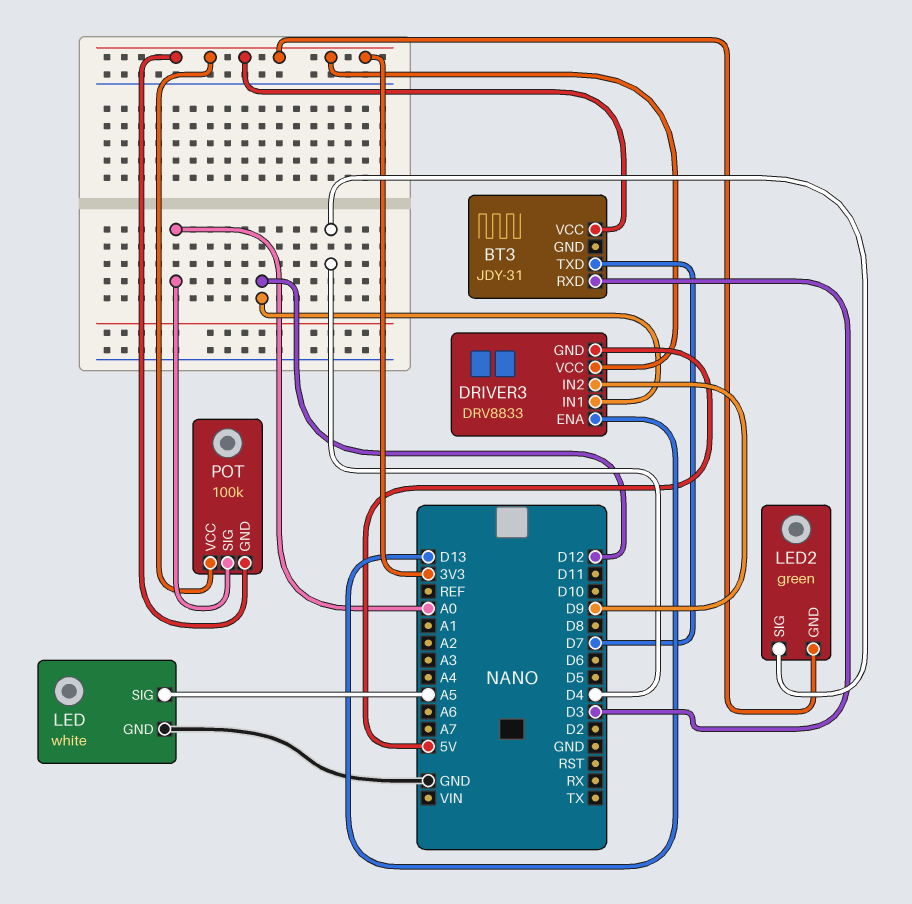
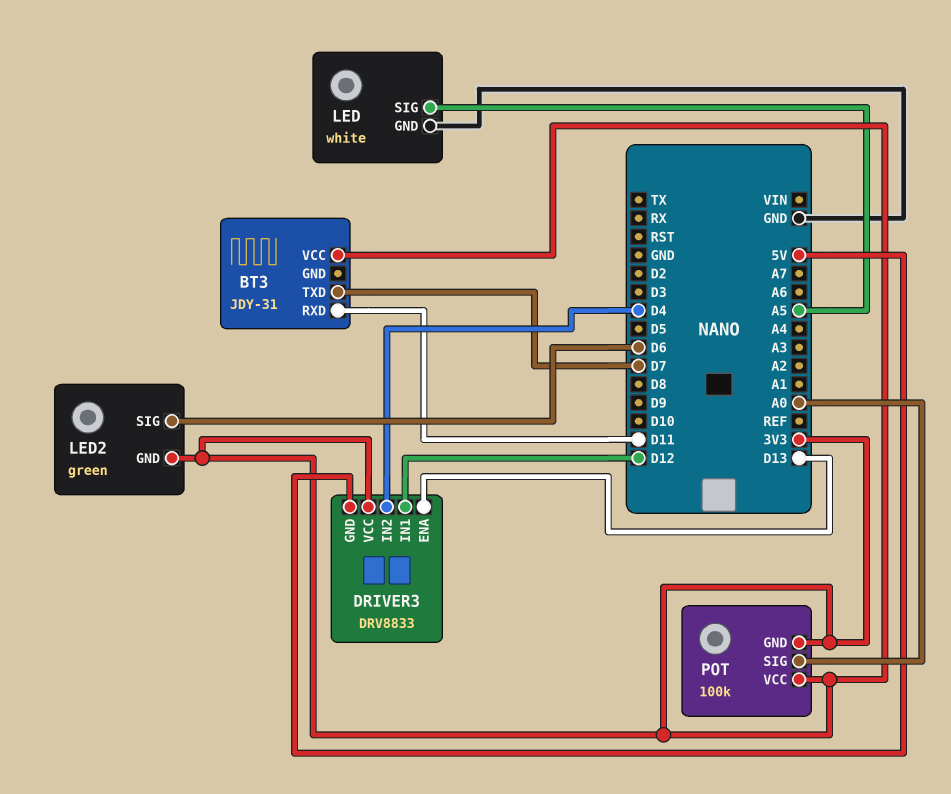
BT3 pin RXD: D3 -> D11
DRIVER3 pin IN2: D9 -> D4
LED2 pin SIG: D4 -> D6

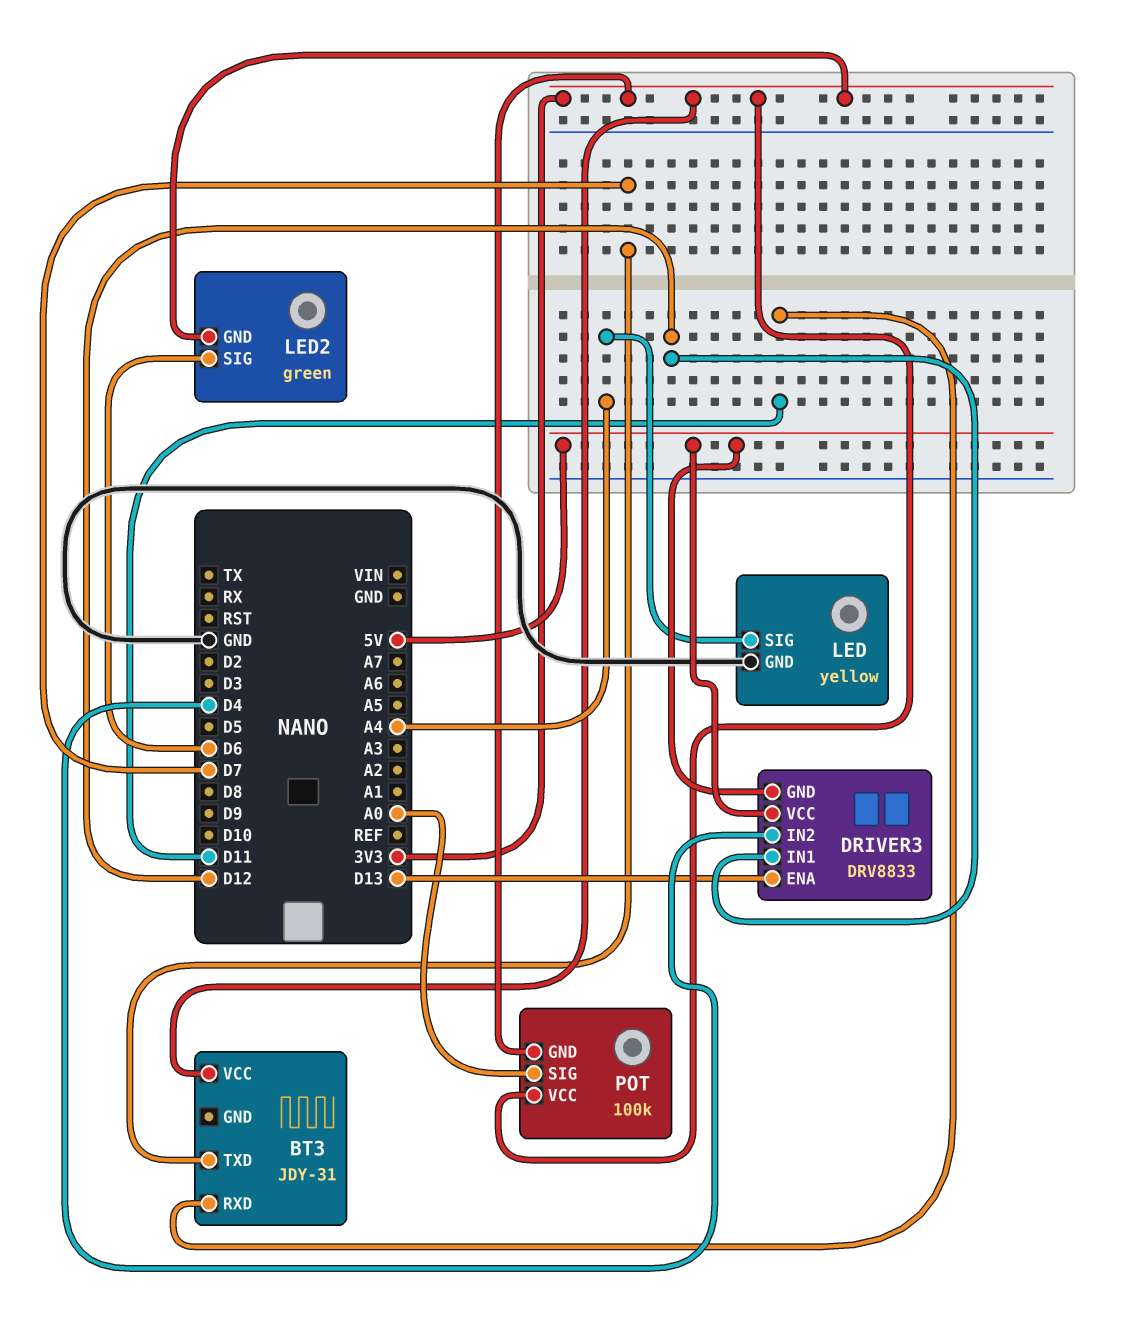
DRIVER3 pin VCC: 3V3 -> 5V
LED: white -> yellow
LED pin SIG: A5 -> A4

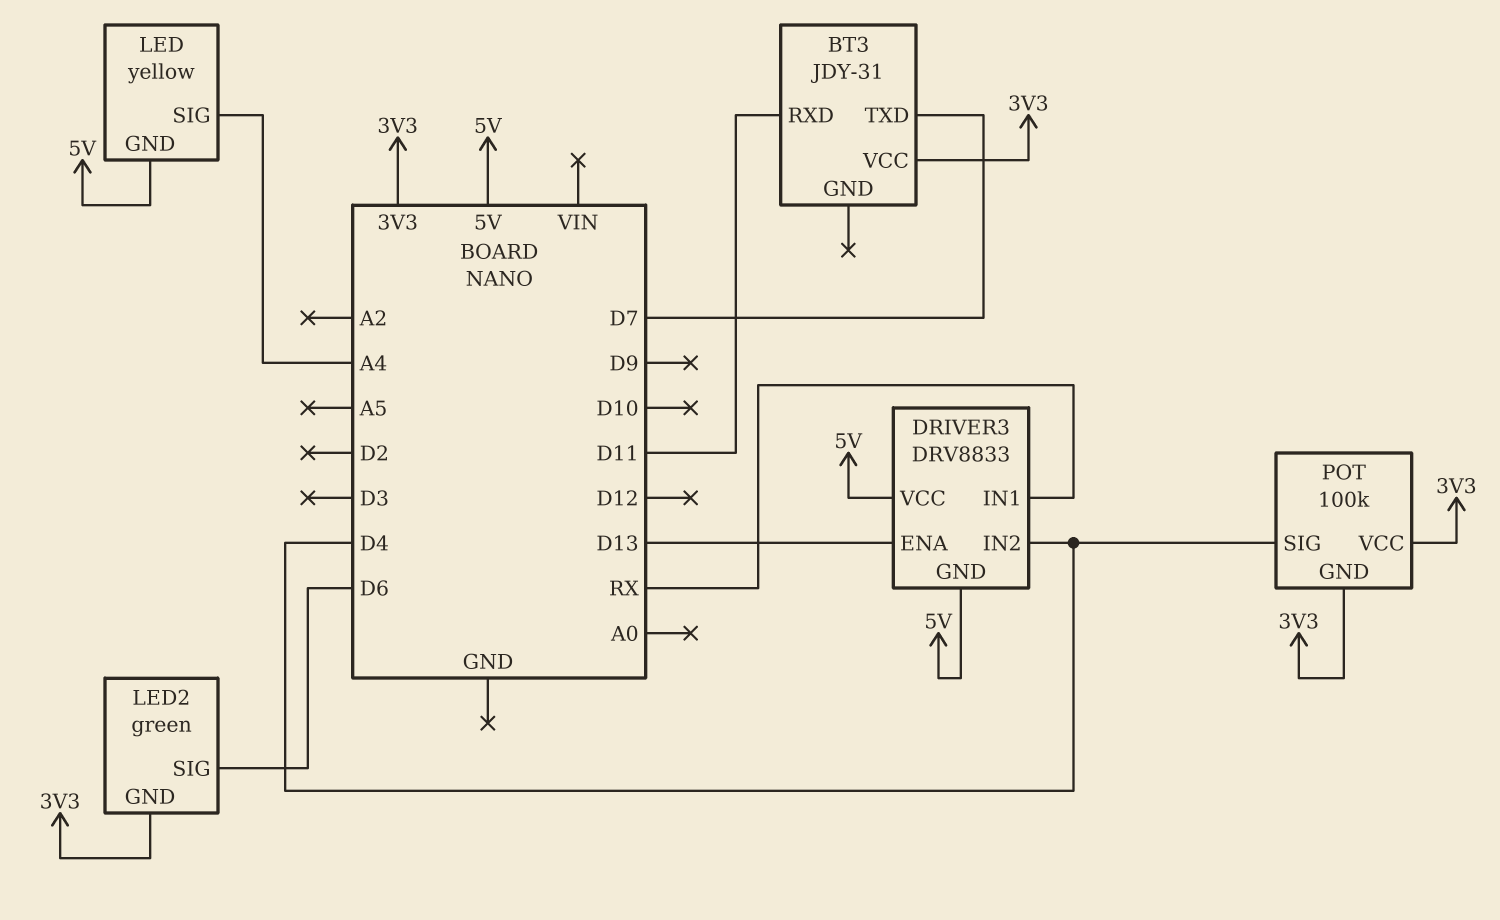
DRIVER3 pin IN1: D12 -> RX
LED pin GND: GND -> 5V
POT pin SIG: A0 -> D4

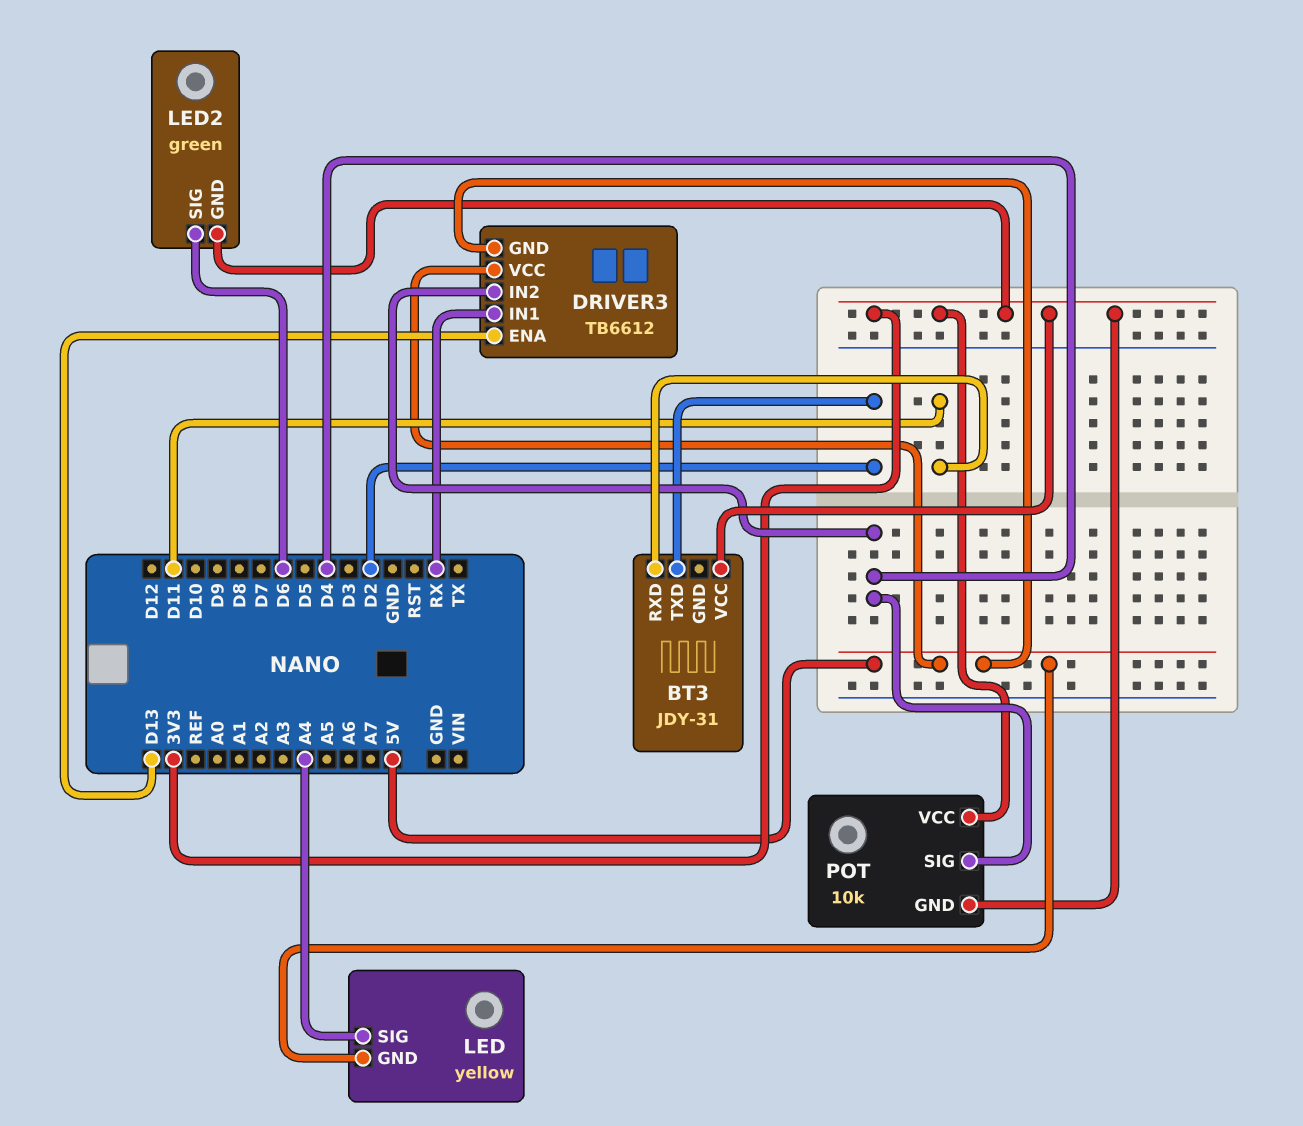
BT3 pin TXD: D7 -> D2
DRIVER3: DRV8833 -> TB6612
POT: 100k -> 10k

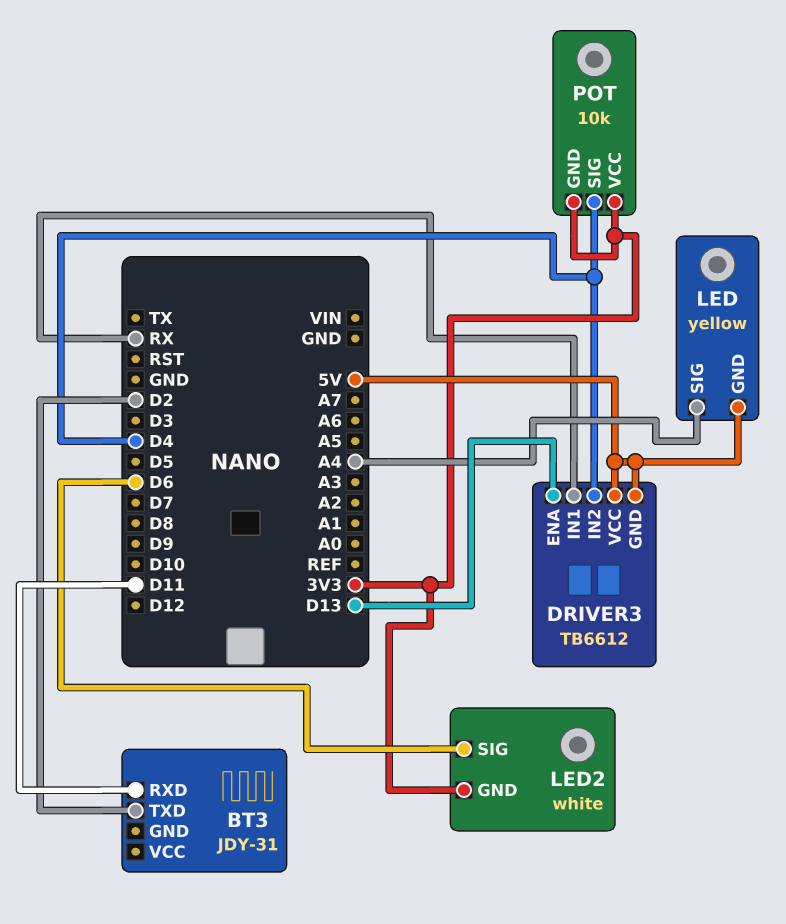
BT3 pin VCC: 3V3 -> none
LED2: green -> white

